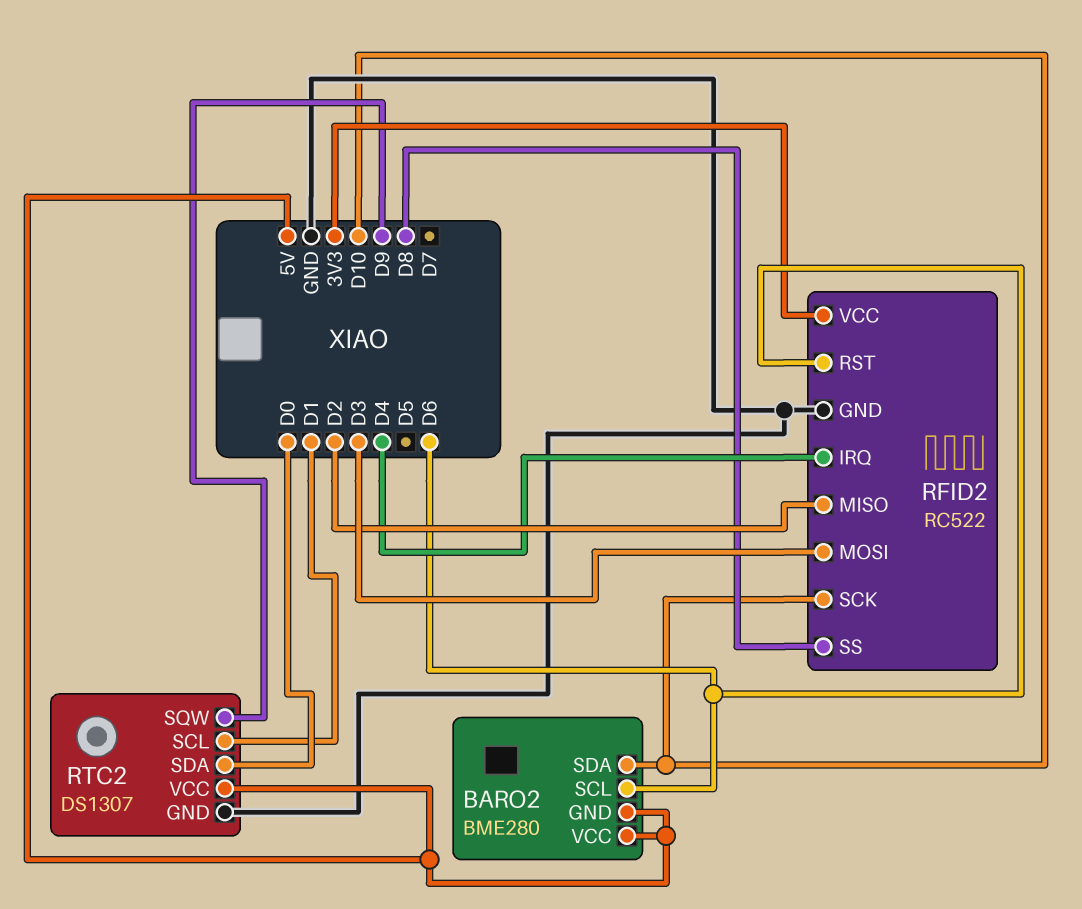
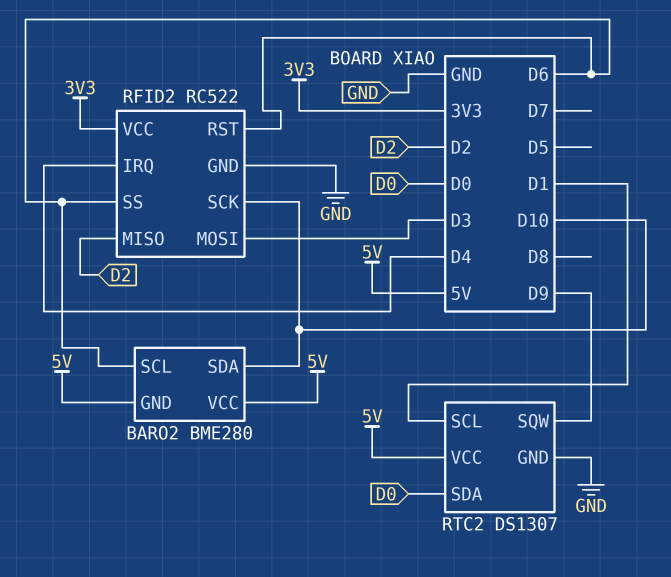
RFID2 pin SS: D8 -> D6

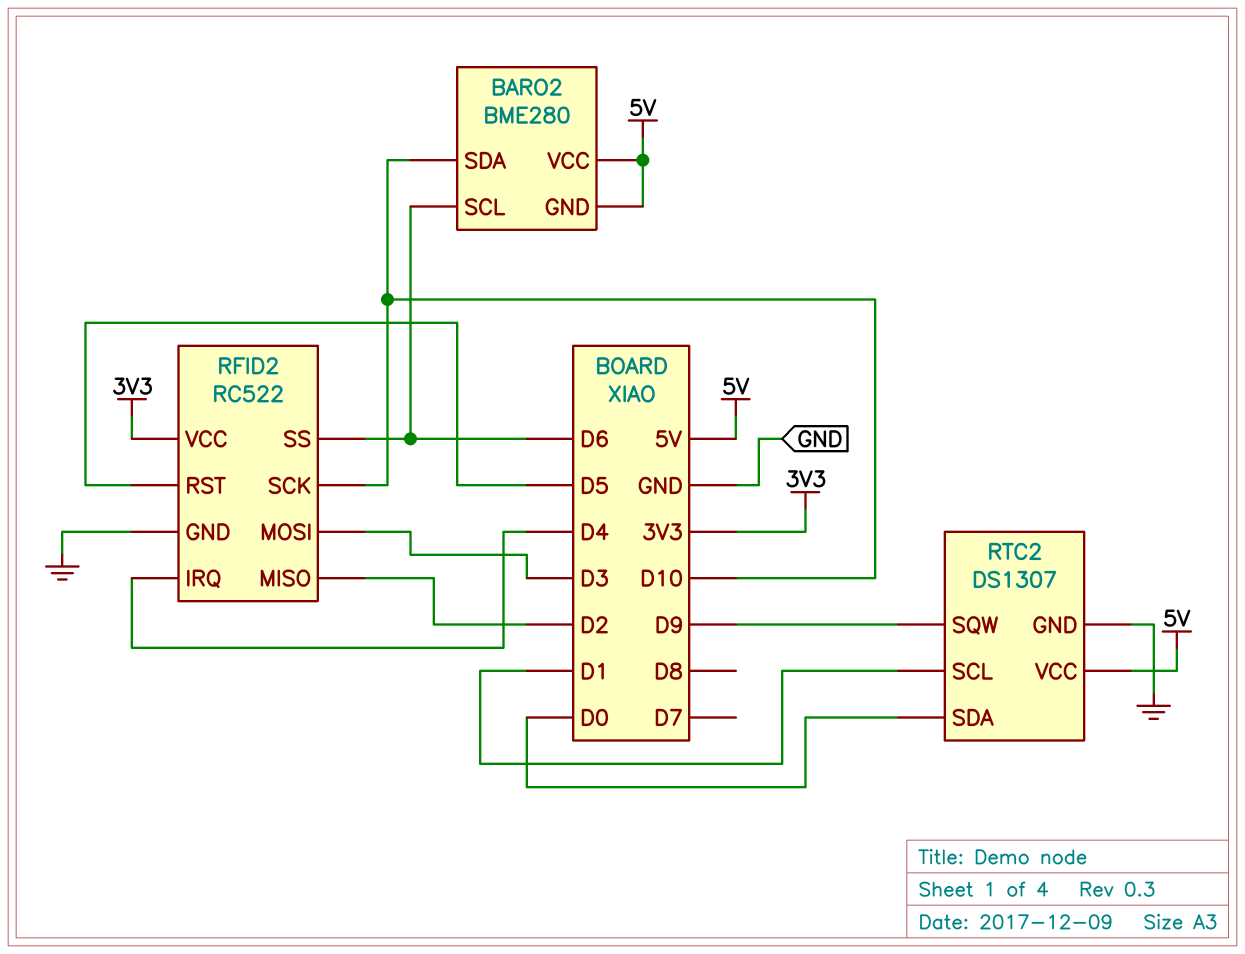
RFID2 pin RST: D6 -> D5

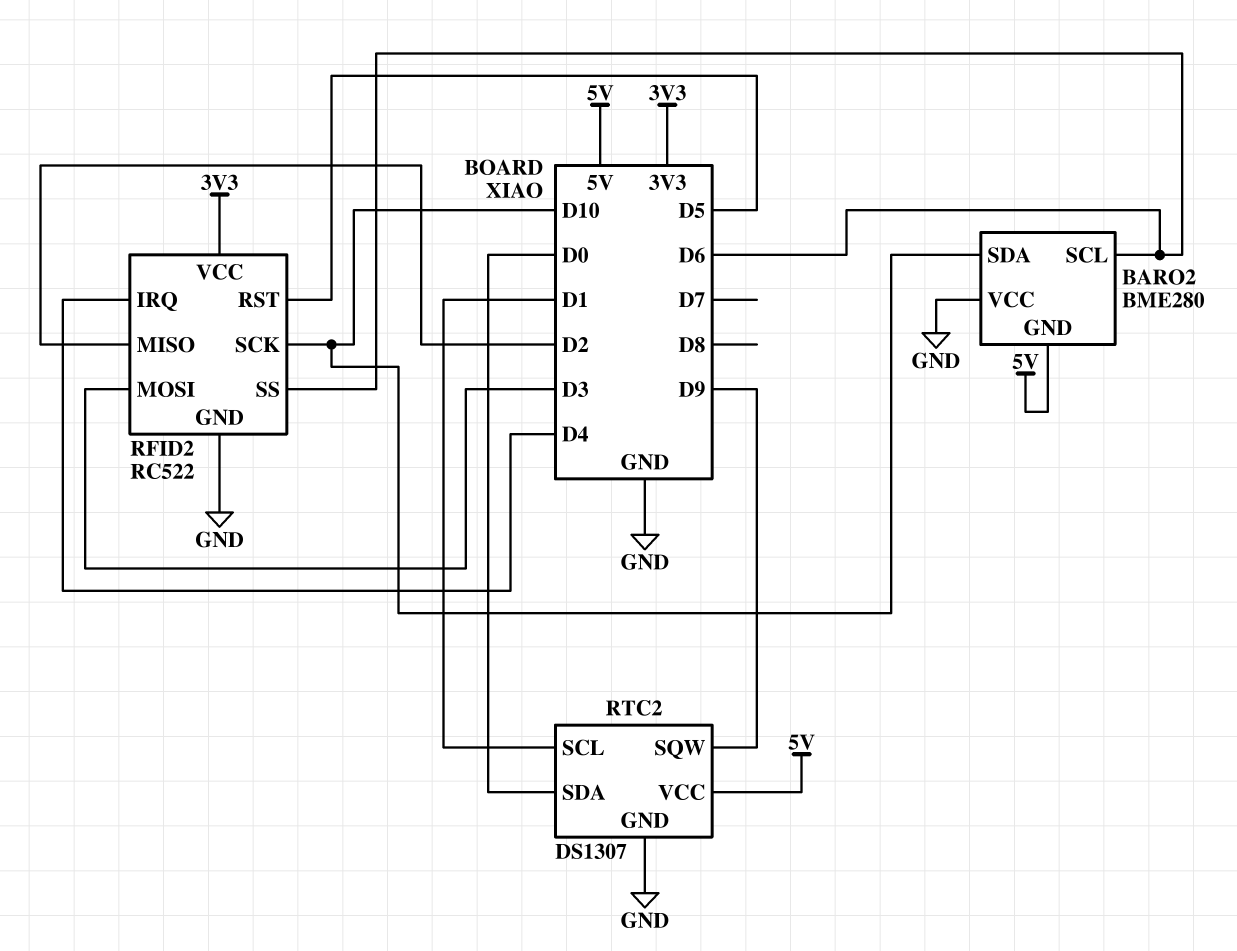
BARO2 pin VCC: 5V -> GND

